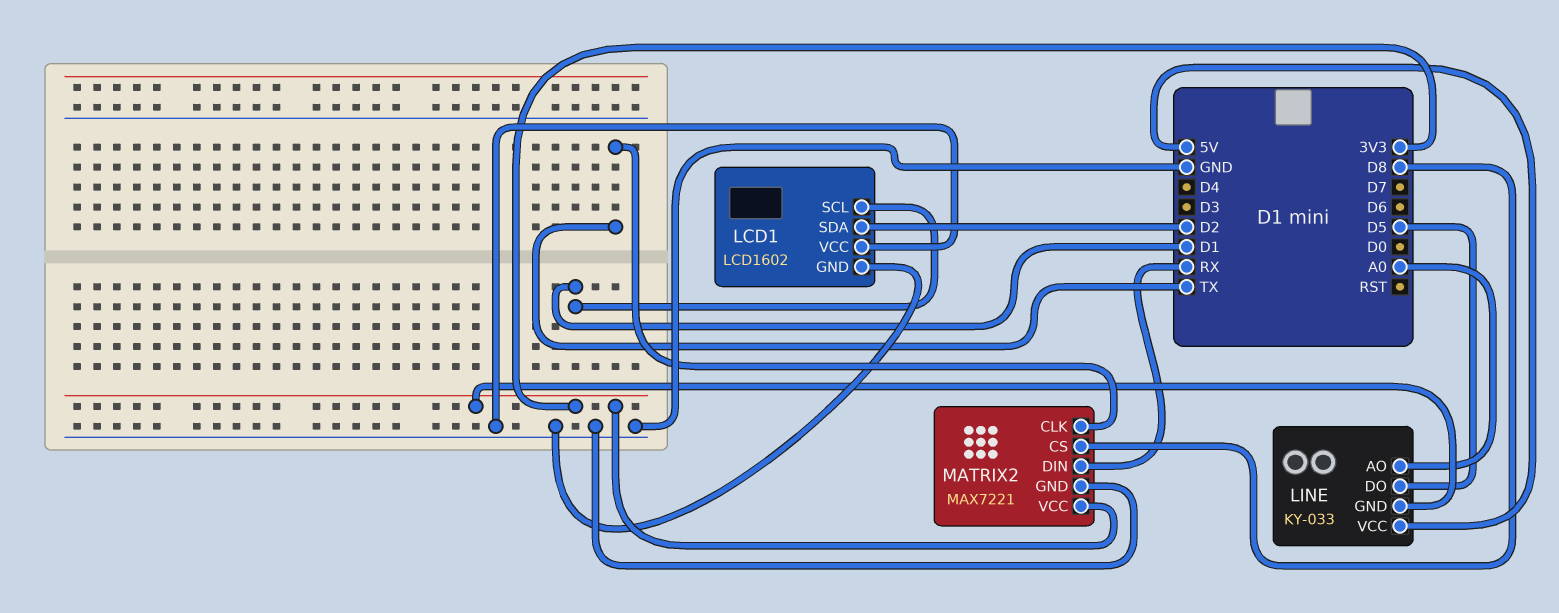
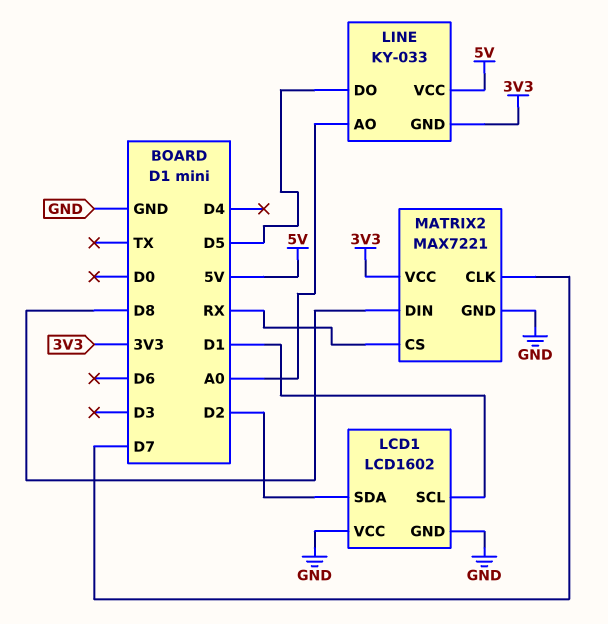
MATRIX2 pin CLK: TX -> D7
MATRIX2 pin CS: D8 -> RX
MATRIX2 pin DIN: RX -> D8

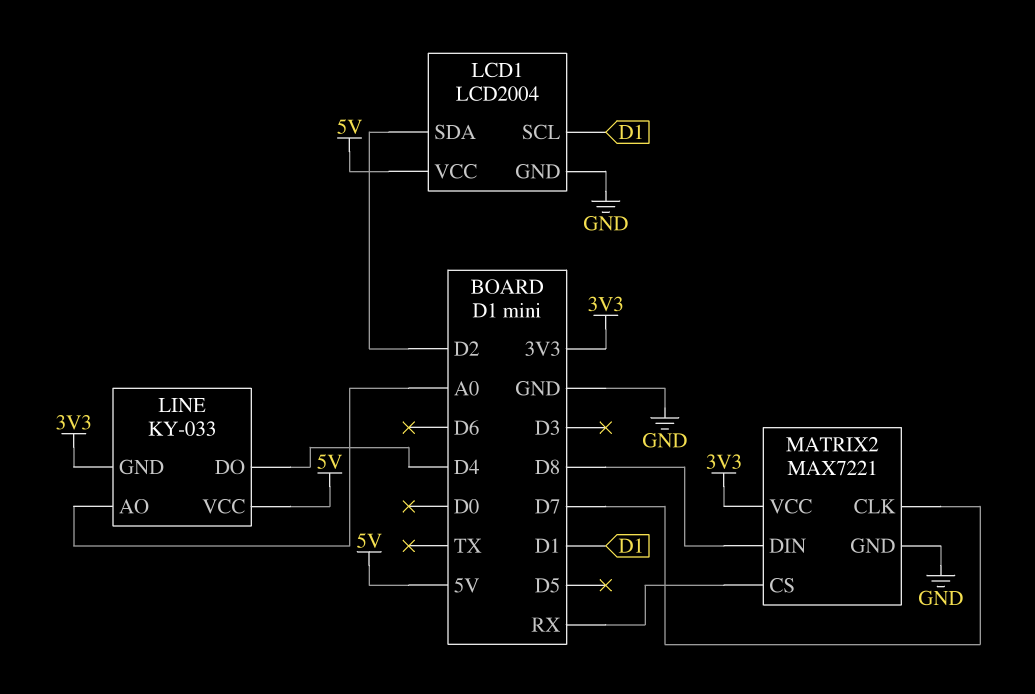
LCD1: LCD1602 -> LCD2004
LCD1 pin VCC: GND -> 5V
LINE pin DO: D5 -> D4

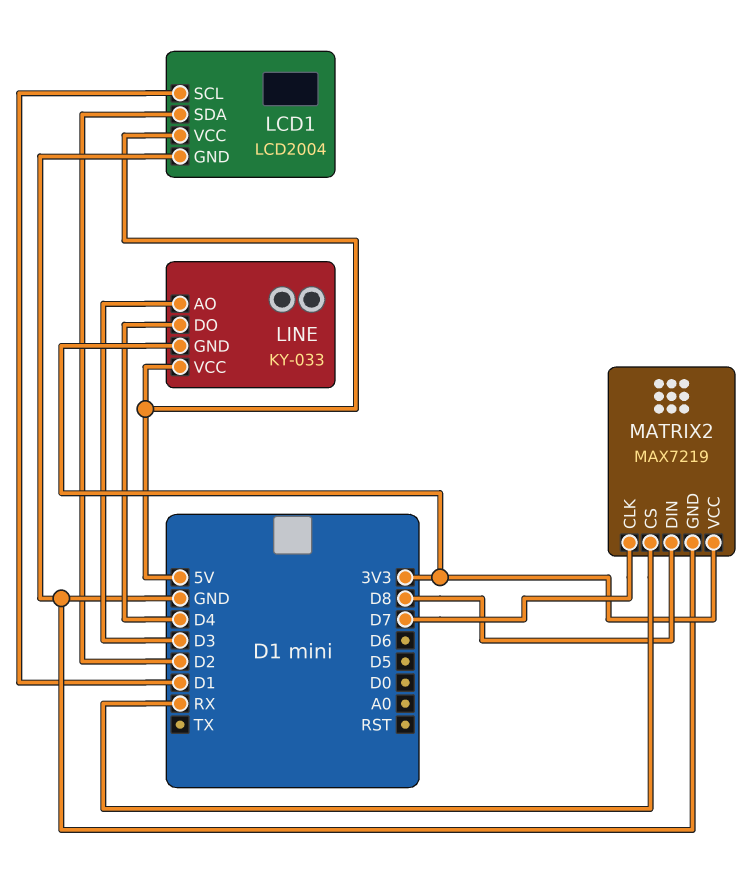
LINE pin AO: A0 -> D3
MATRIX2: MAX7221 -> MAX7219

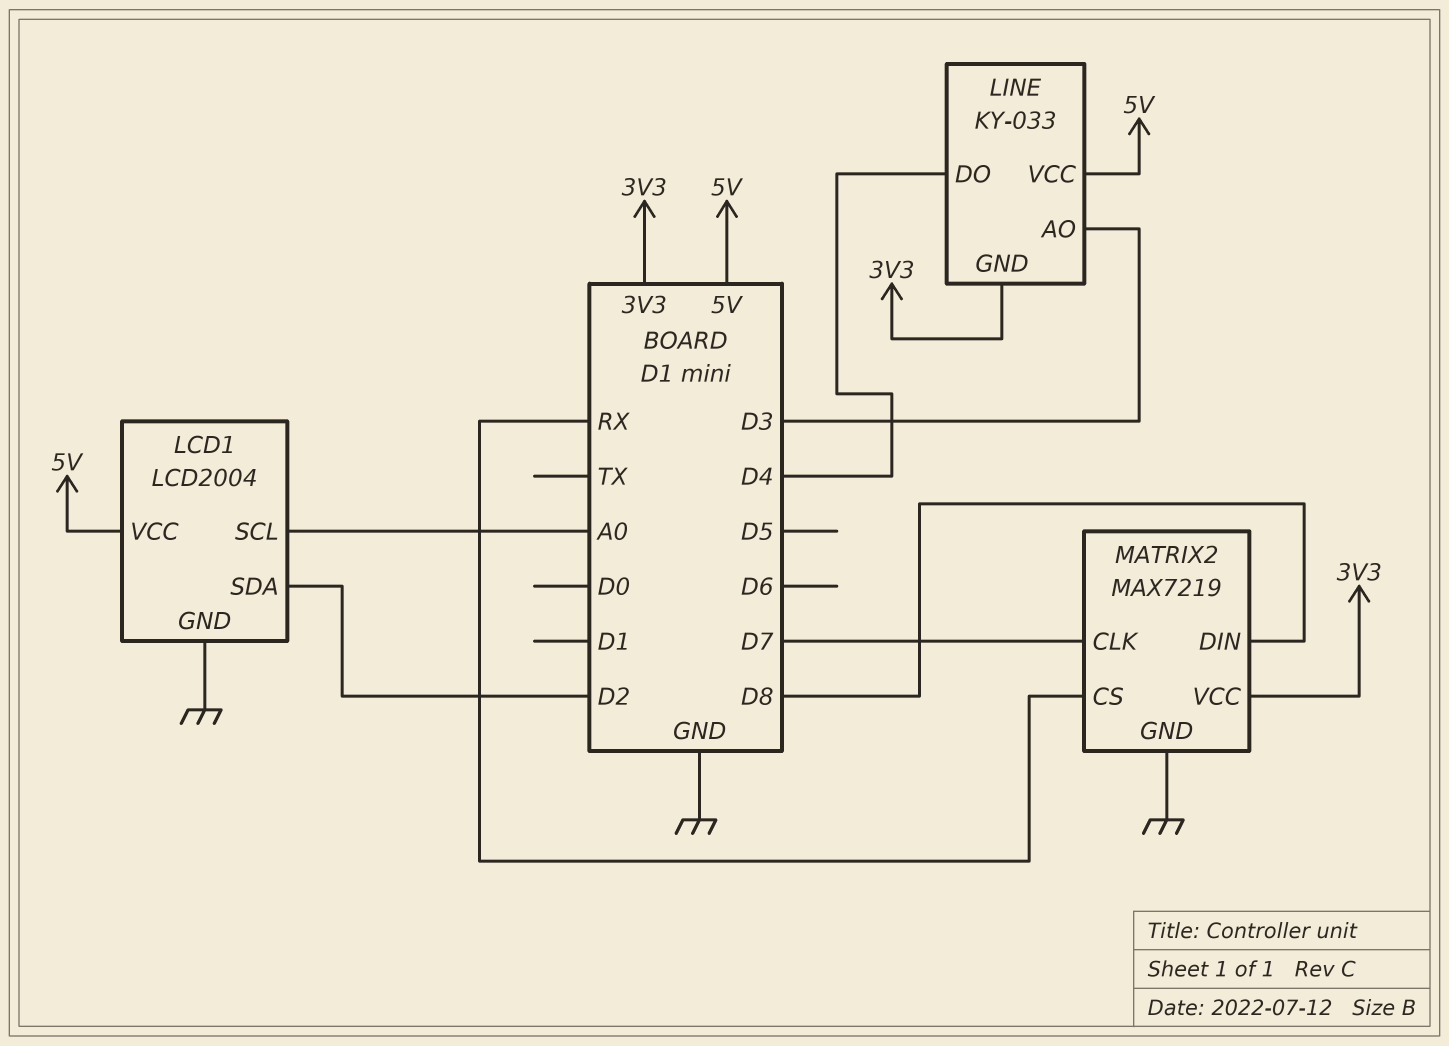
LCD1 pin SCL: D1 -> A0

